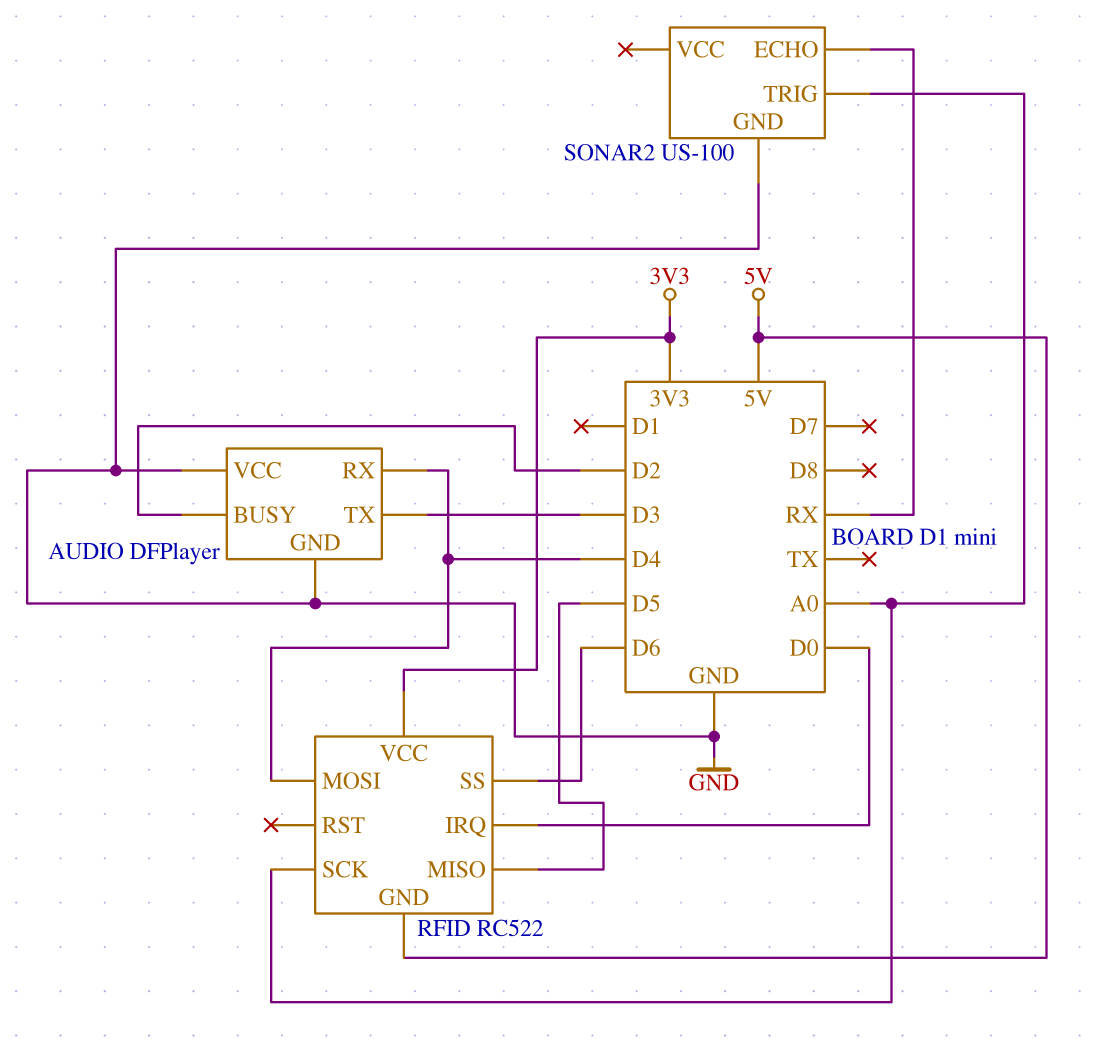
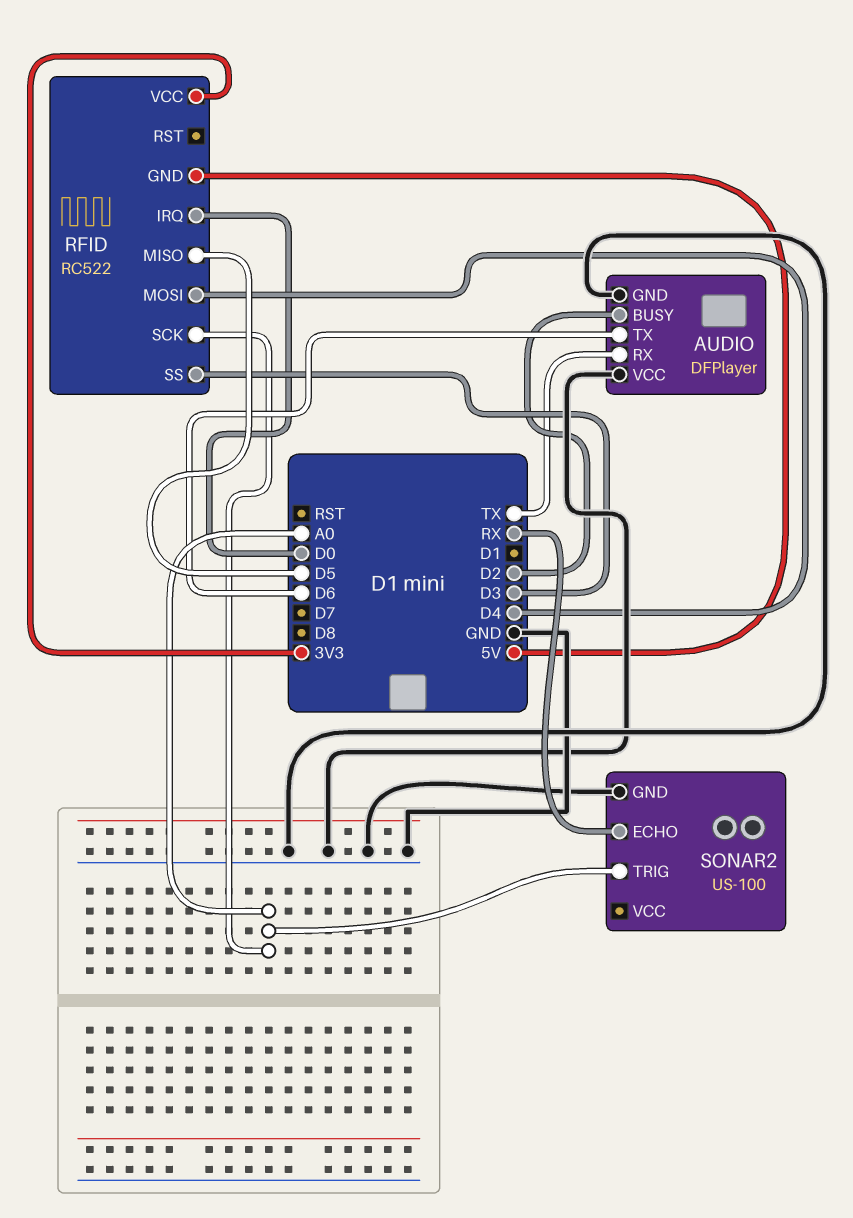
AUDIO pin RX: D4 -> TX
AUDIO pin TX: D3 -> D6
RFID pin SS: D6 -> D3

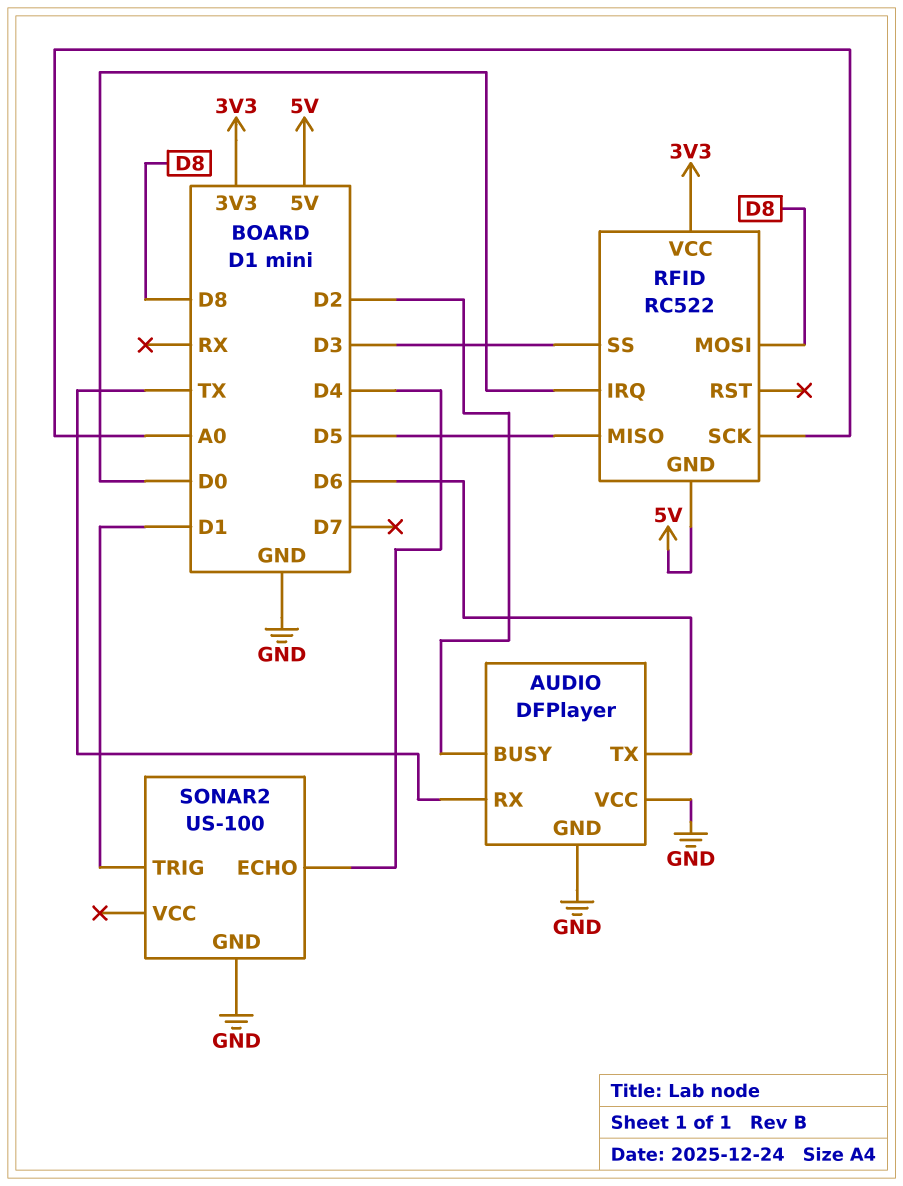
RFID pin MOSI: D4 -> D8
SONAR2 pin ECHO: RX -> D4
SONAR2 pin TRIG: A0 -> D1

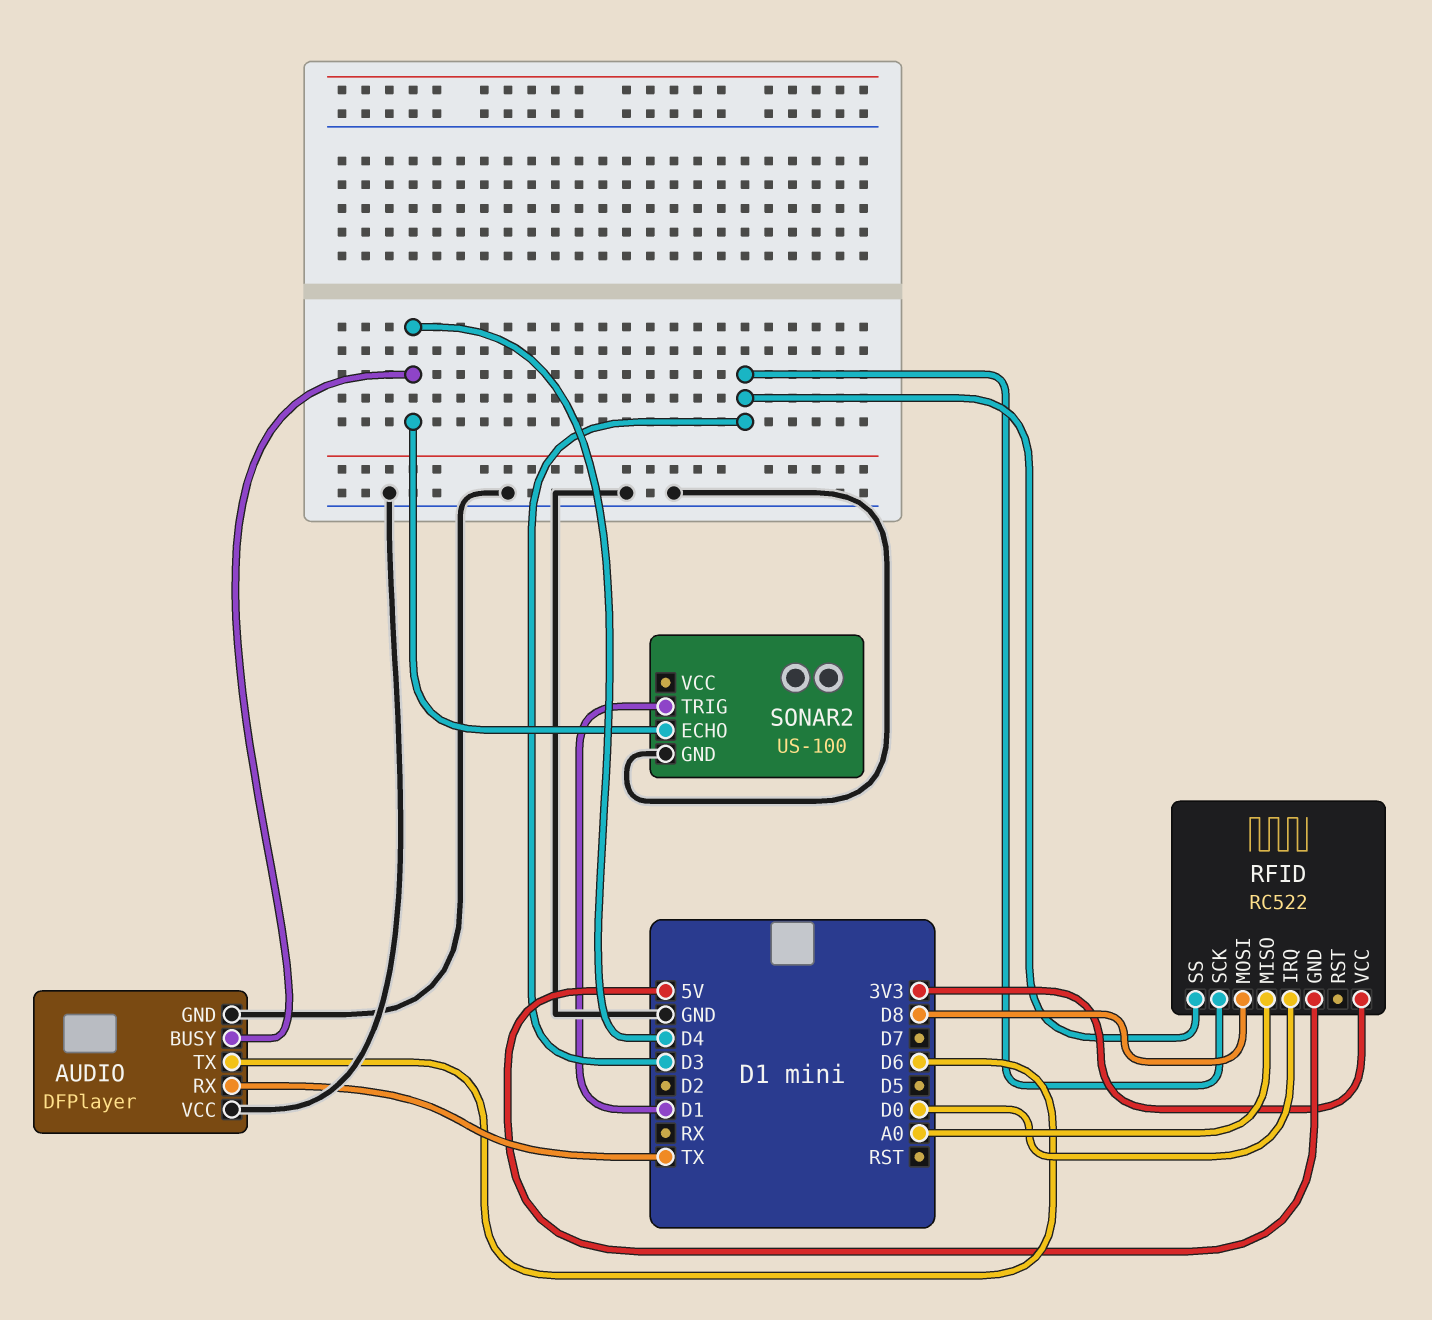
AUDIO pin BUSY: D2 -> D4
RFID pin MISO: D5 -> A0
RFID pin SCK: A0 -> D3

